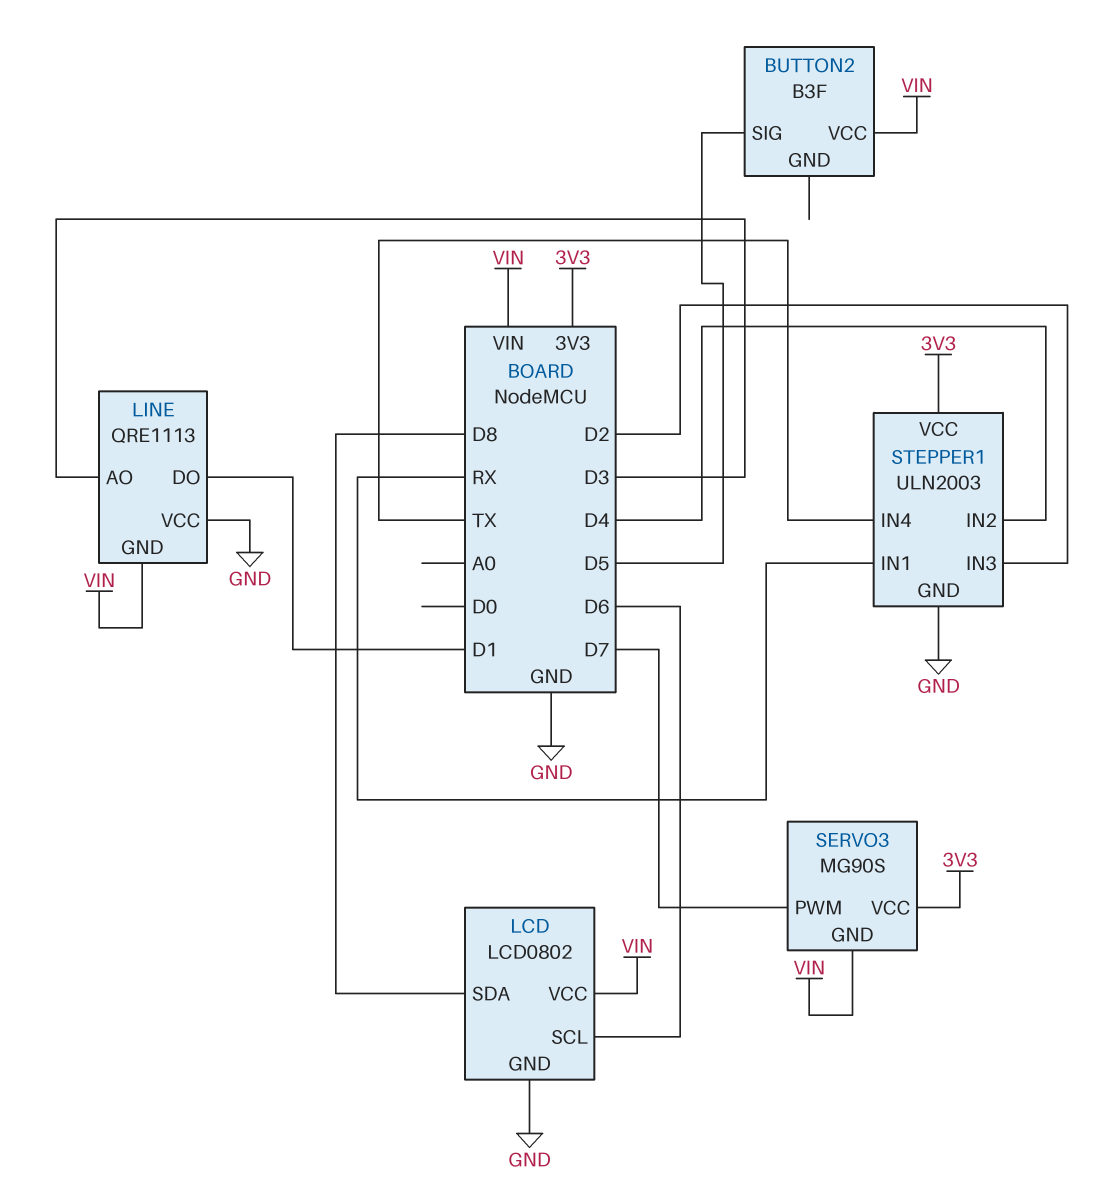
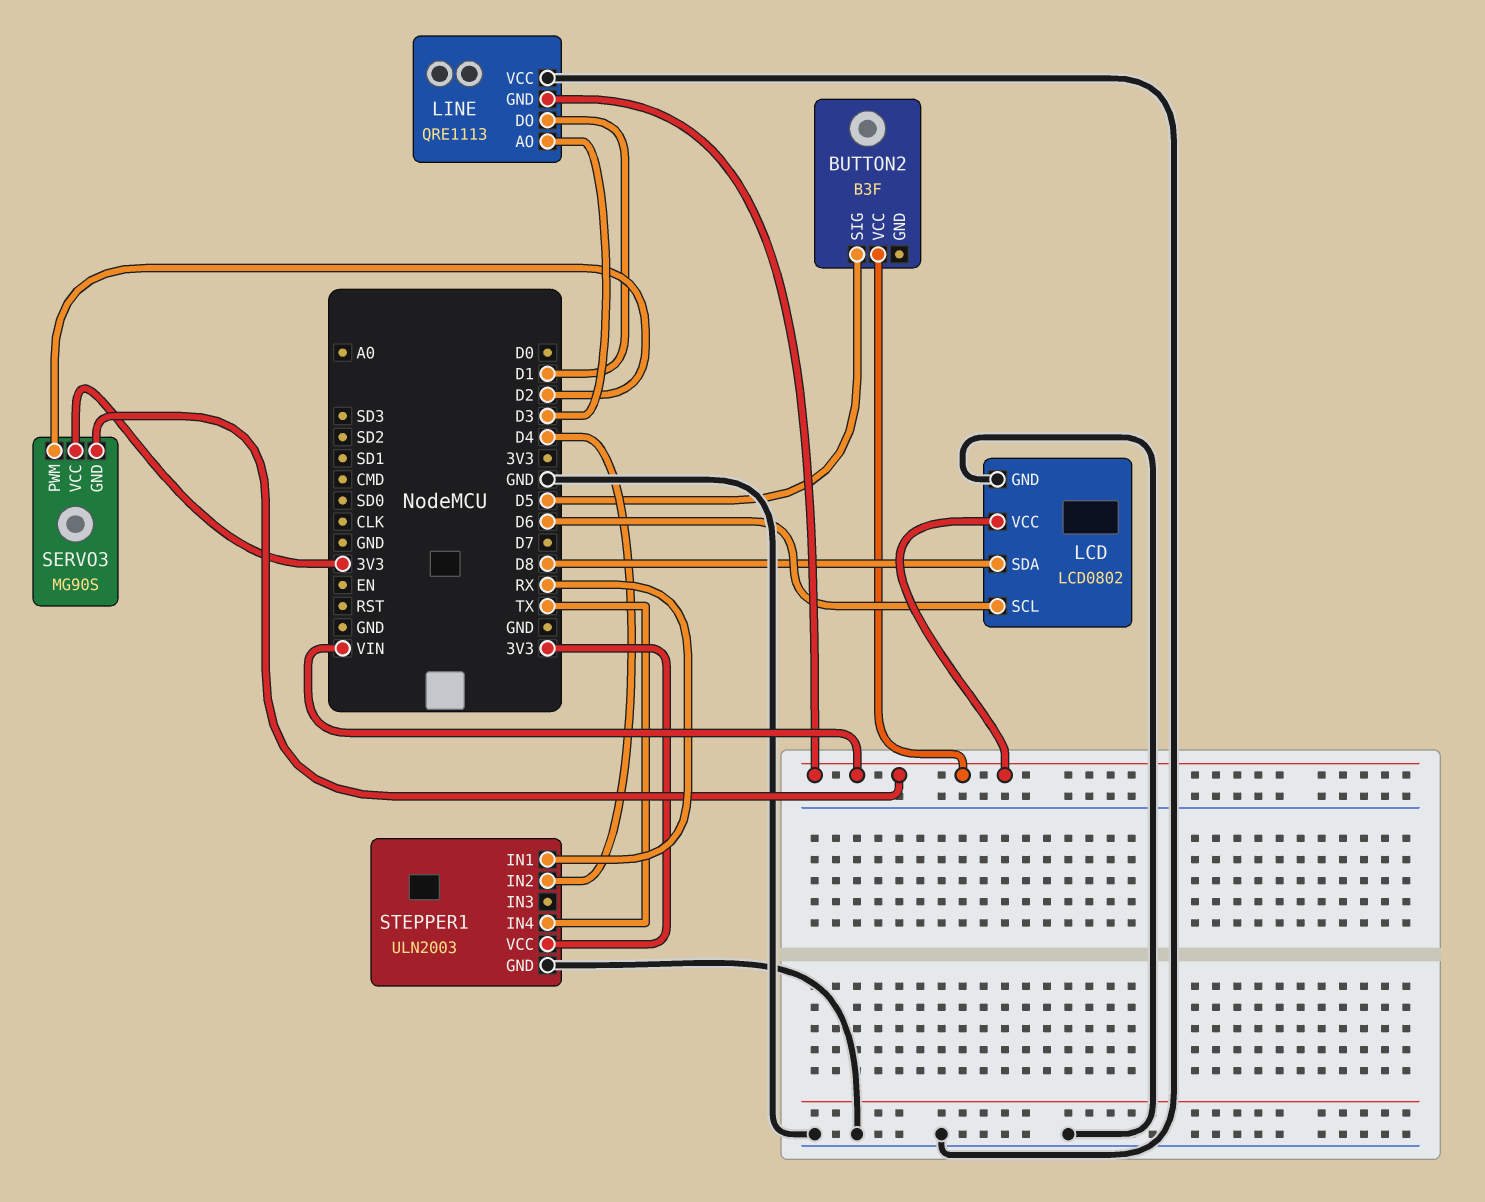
SERVO3 pin PWM: D7 -> D2
STEPPER1 pin IN3: D2 -> none

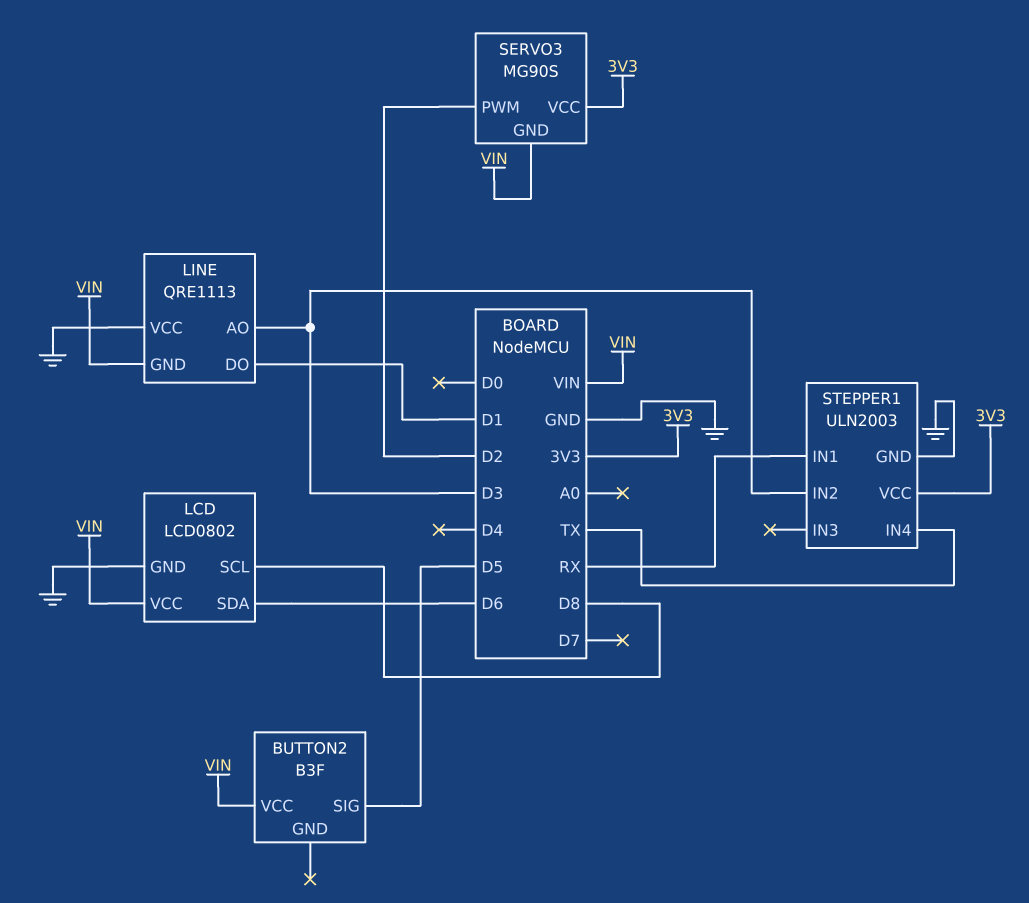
LCD pin SCL: D6 -> D8
LCD pin SDA: D8 -> D6
STEPPER1 pin IN2: D4 -> D3

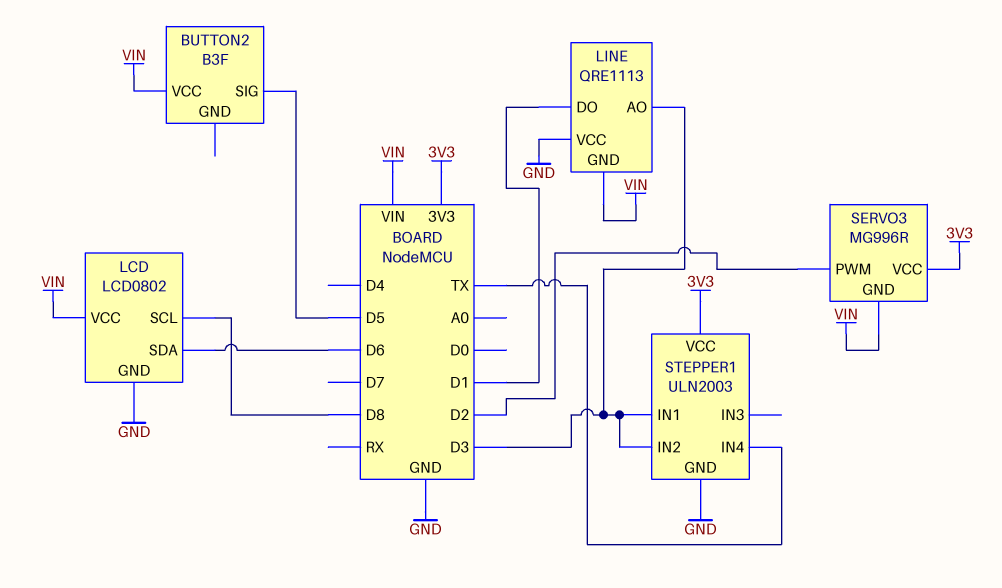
SERVO3: MG90S -> MG996R
STEPPER1 pin IN1: RX -> D3

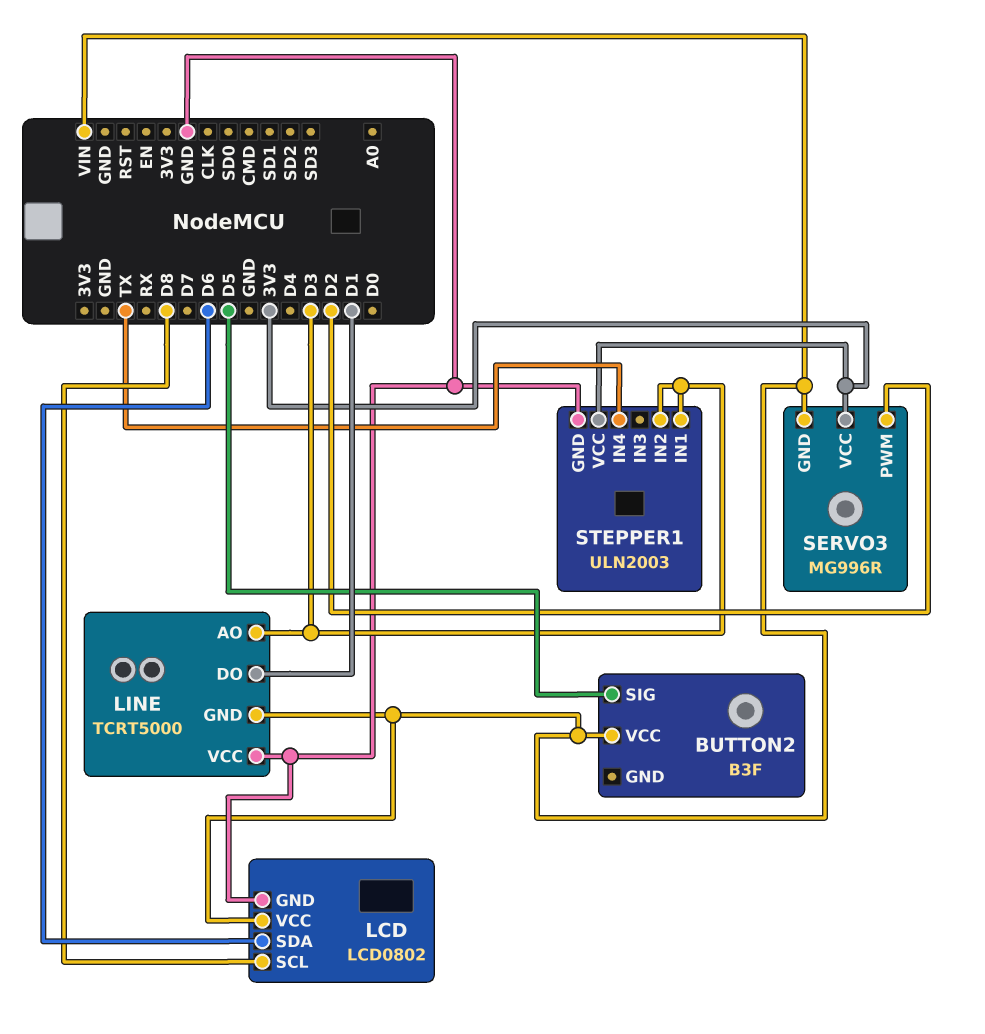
LINE: QRE1113 -> TCRT5000

